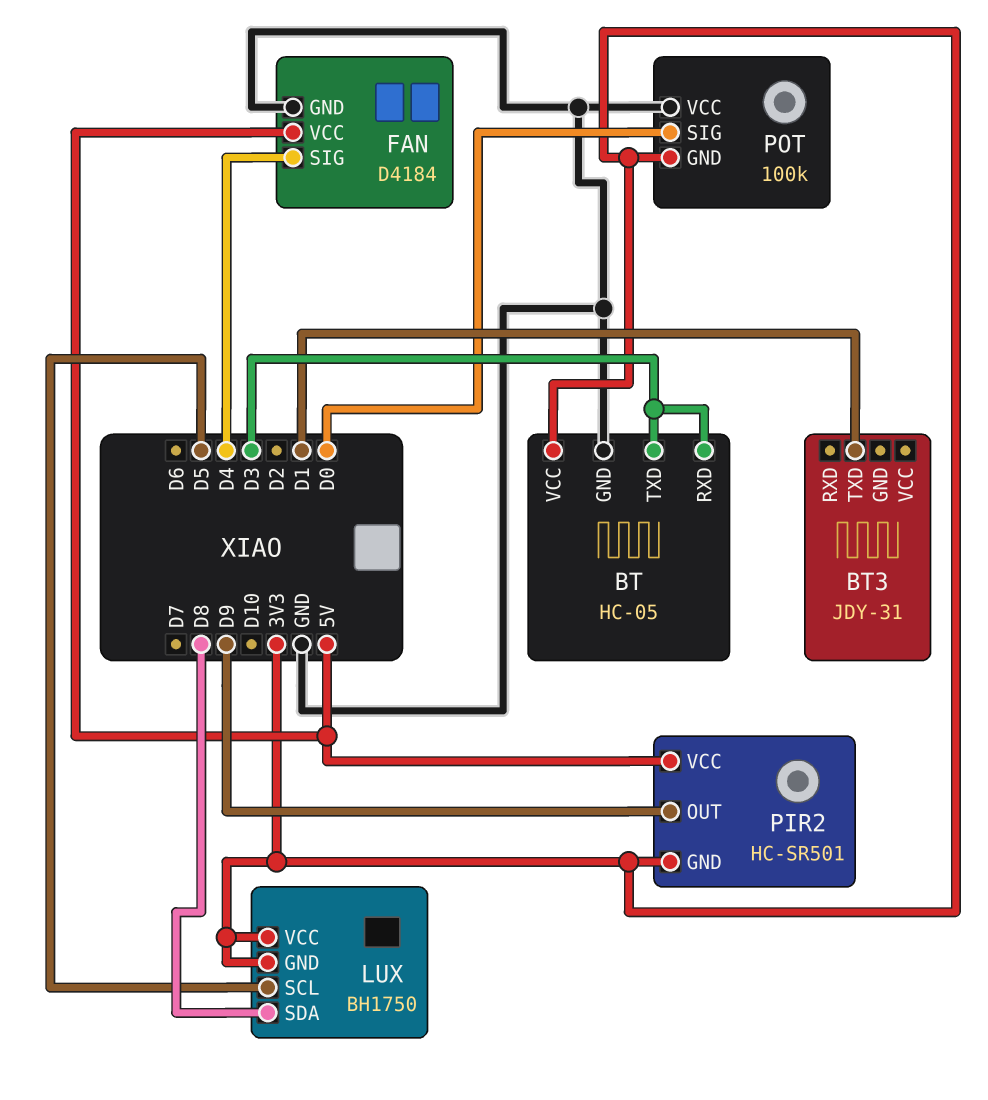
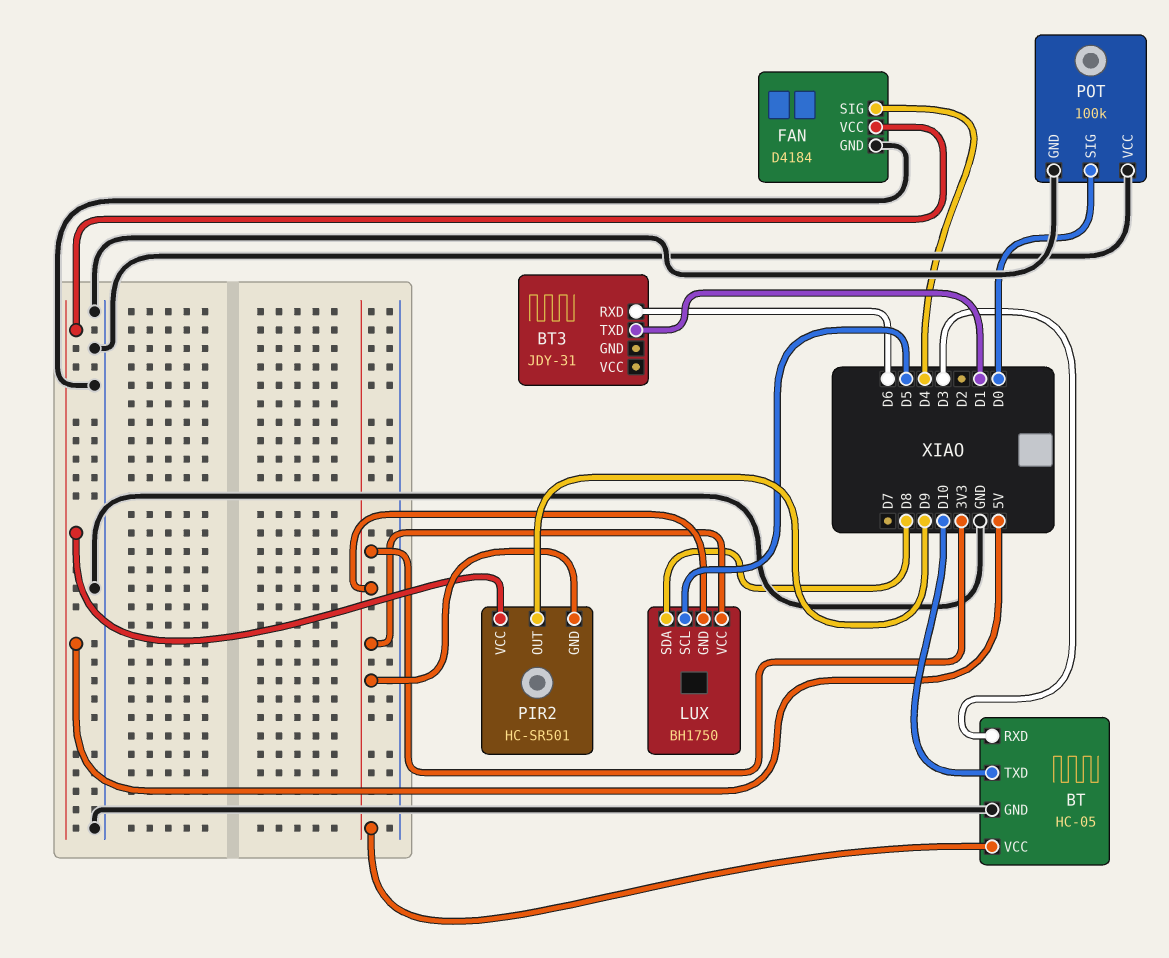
BT pin TXD: D3 -> D10
BT3 pin RXD: none -> D6
POT pin GND: 3V3 -> GND

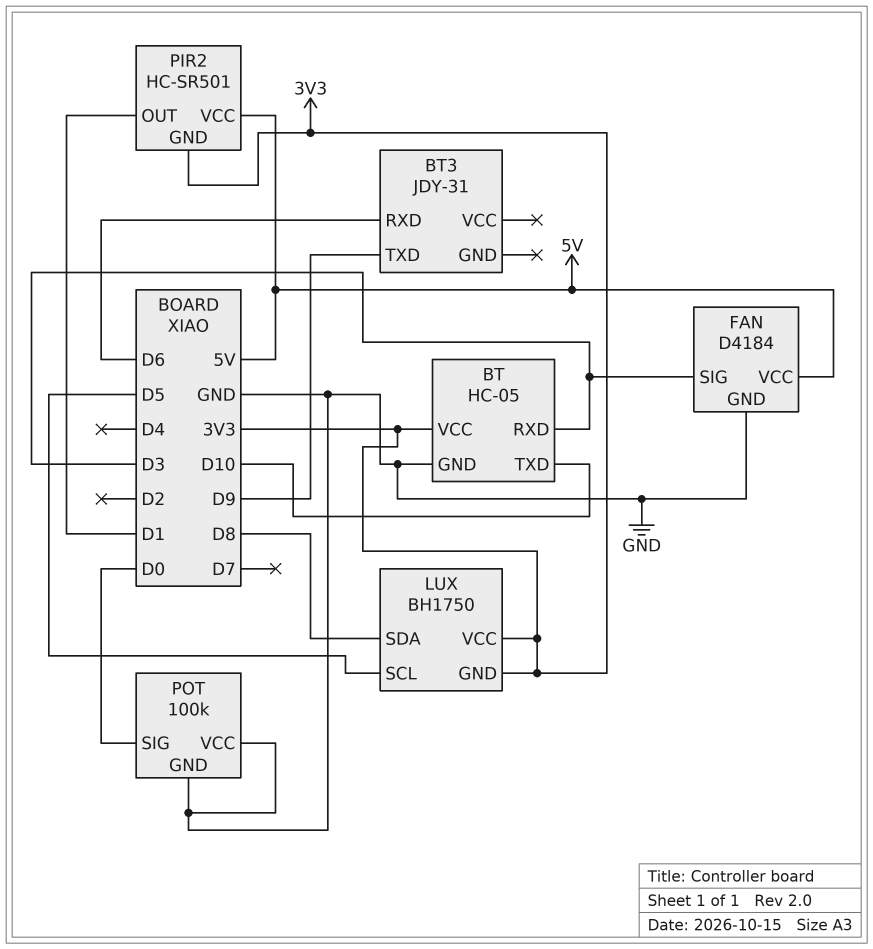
BT3 pin TXD: D1 -> D9
FAN pin SIG: D4 -> D3
PIR2 pin OUT: D9 -> D1

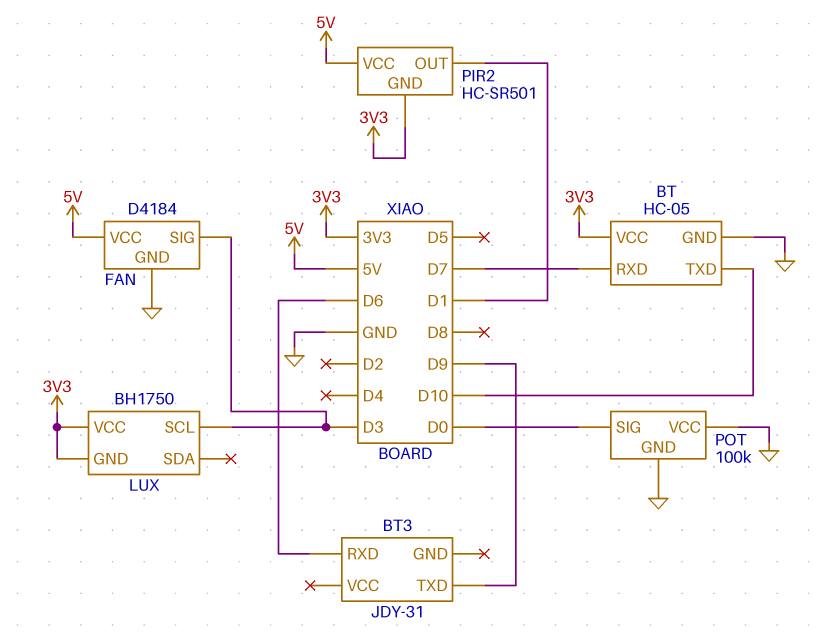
BT pin RXD: D3 -> D7
LUX pin SCL: D5 -> D3
LUX pin SDA: D8 -> none

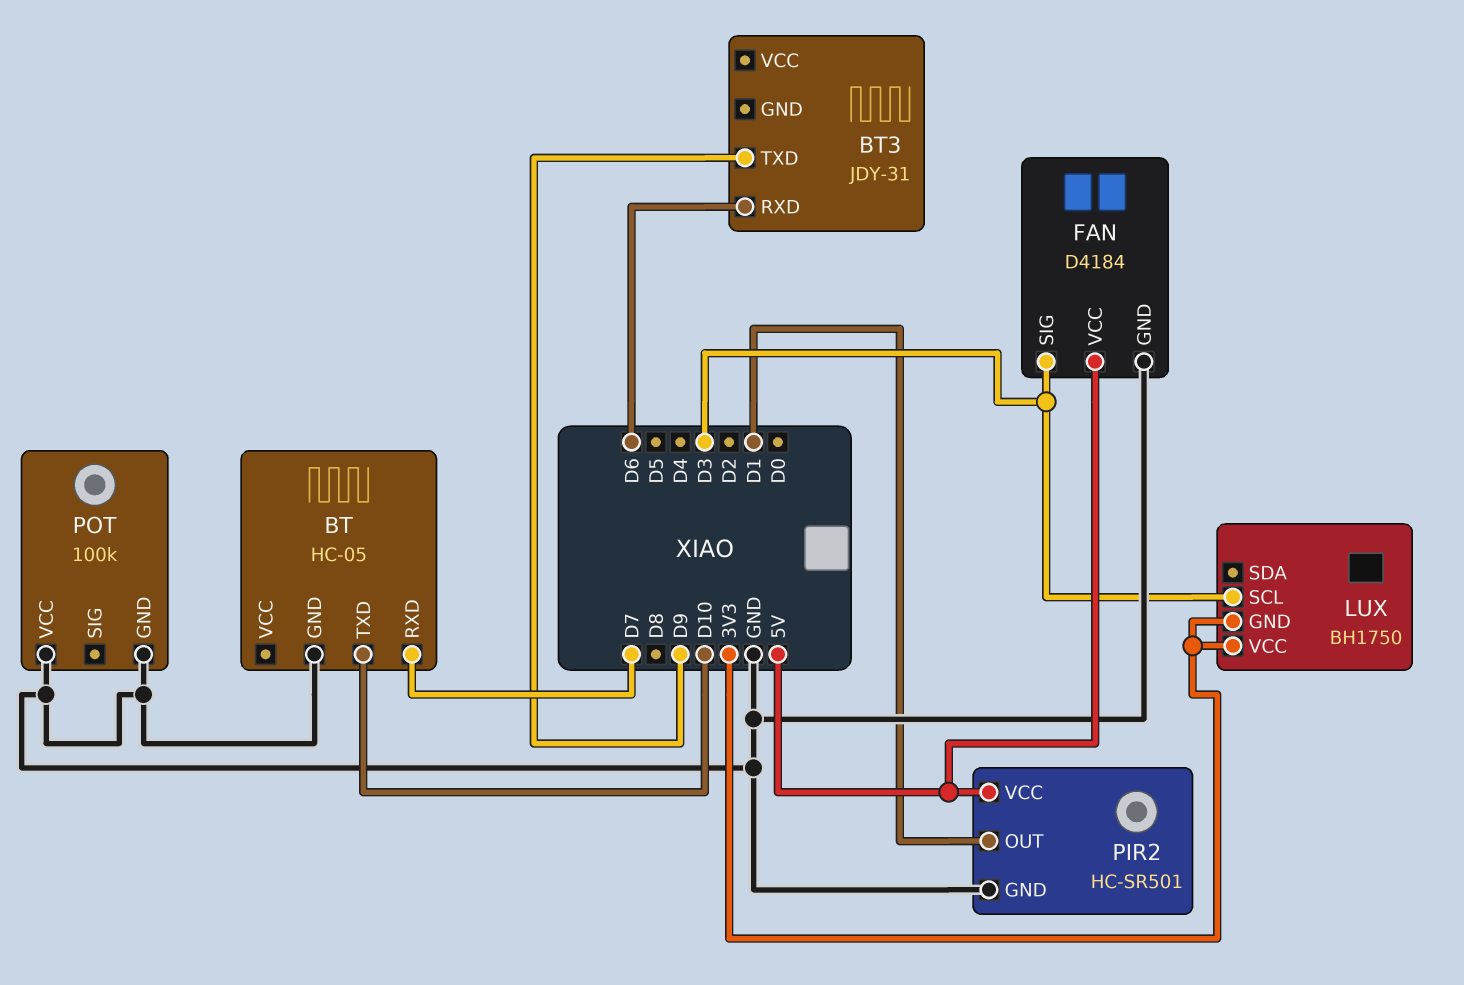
BT pin VCC: 3V3 -> none
PIR2 pin GND: 3V3 -> GND
POT pin SIG: D0 -> none

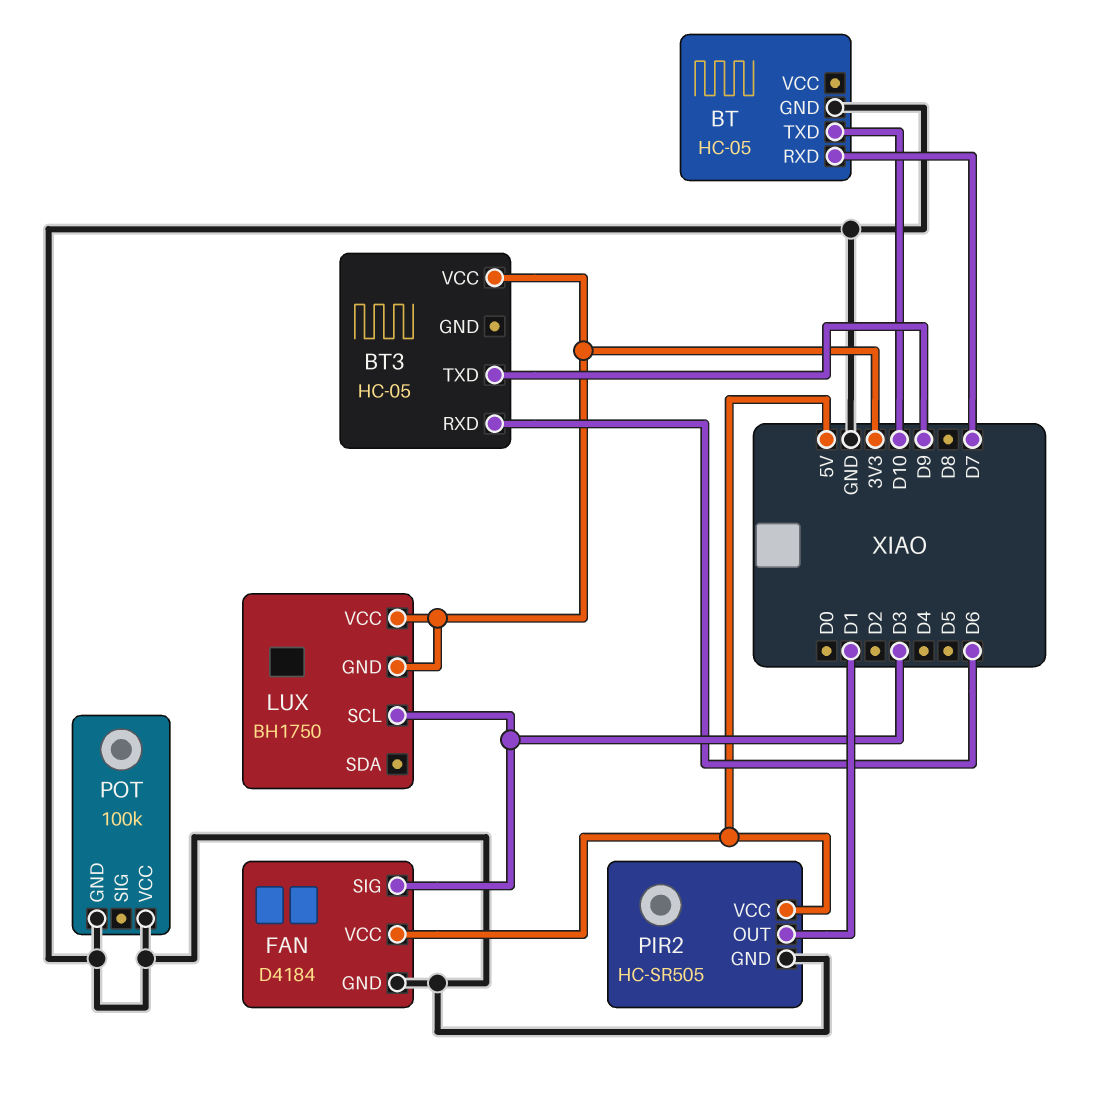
BT3: JDY-31 -> HC-05
BT3 pin VCC: none -> 3V3
PIR2: HC-SR501 -> HC-SR505

